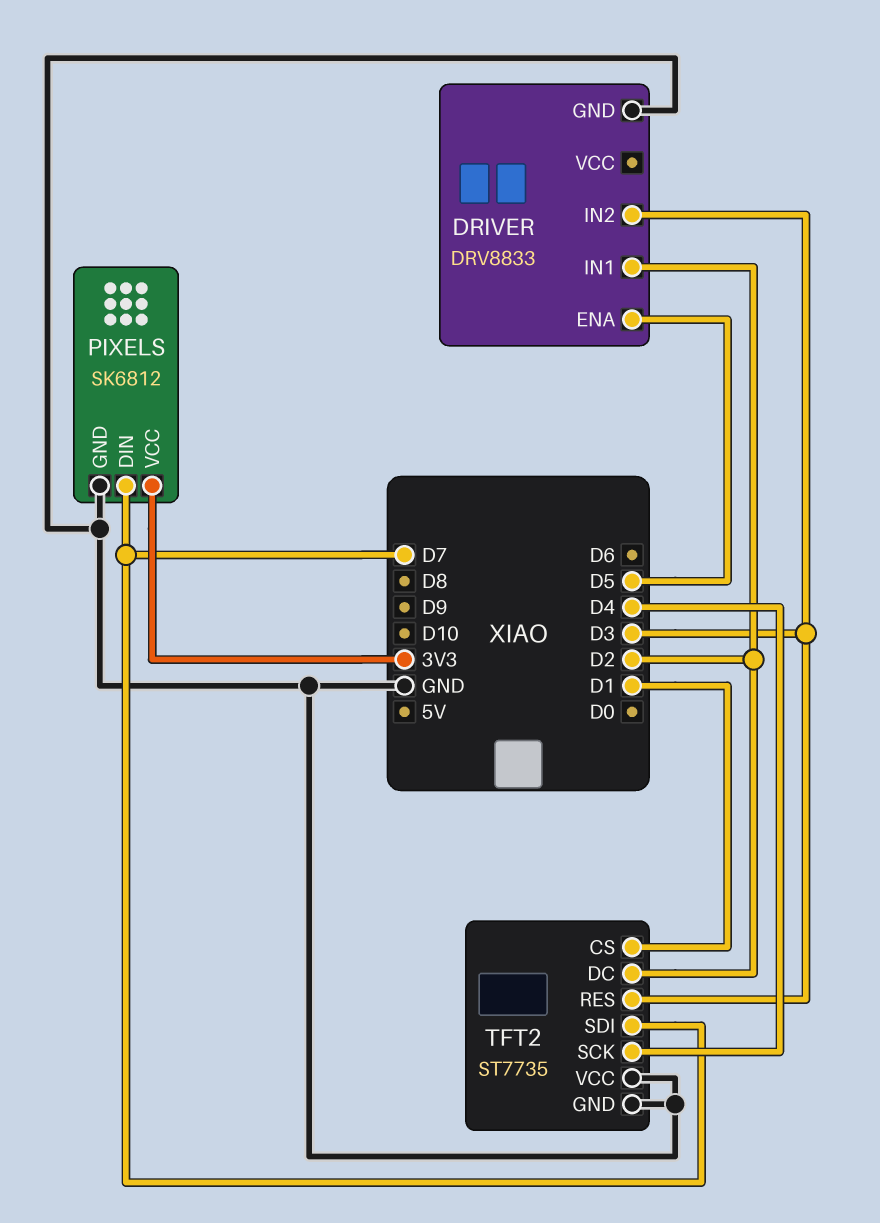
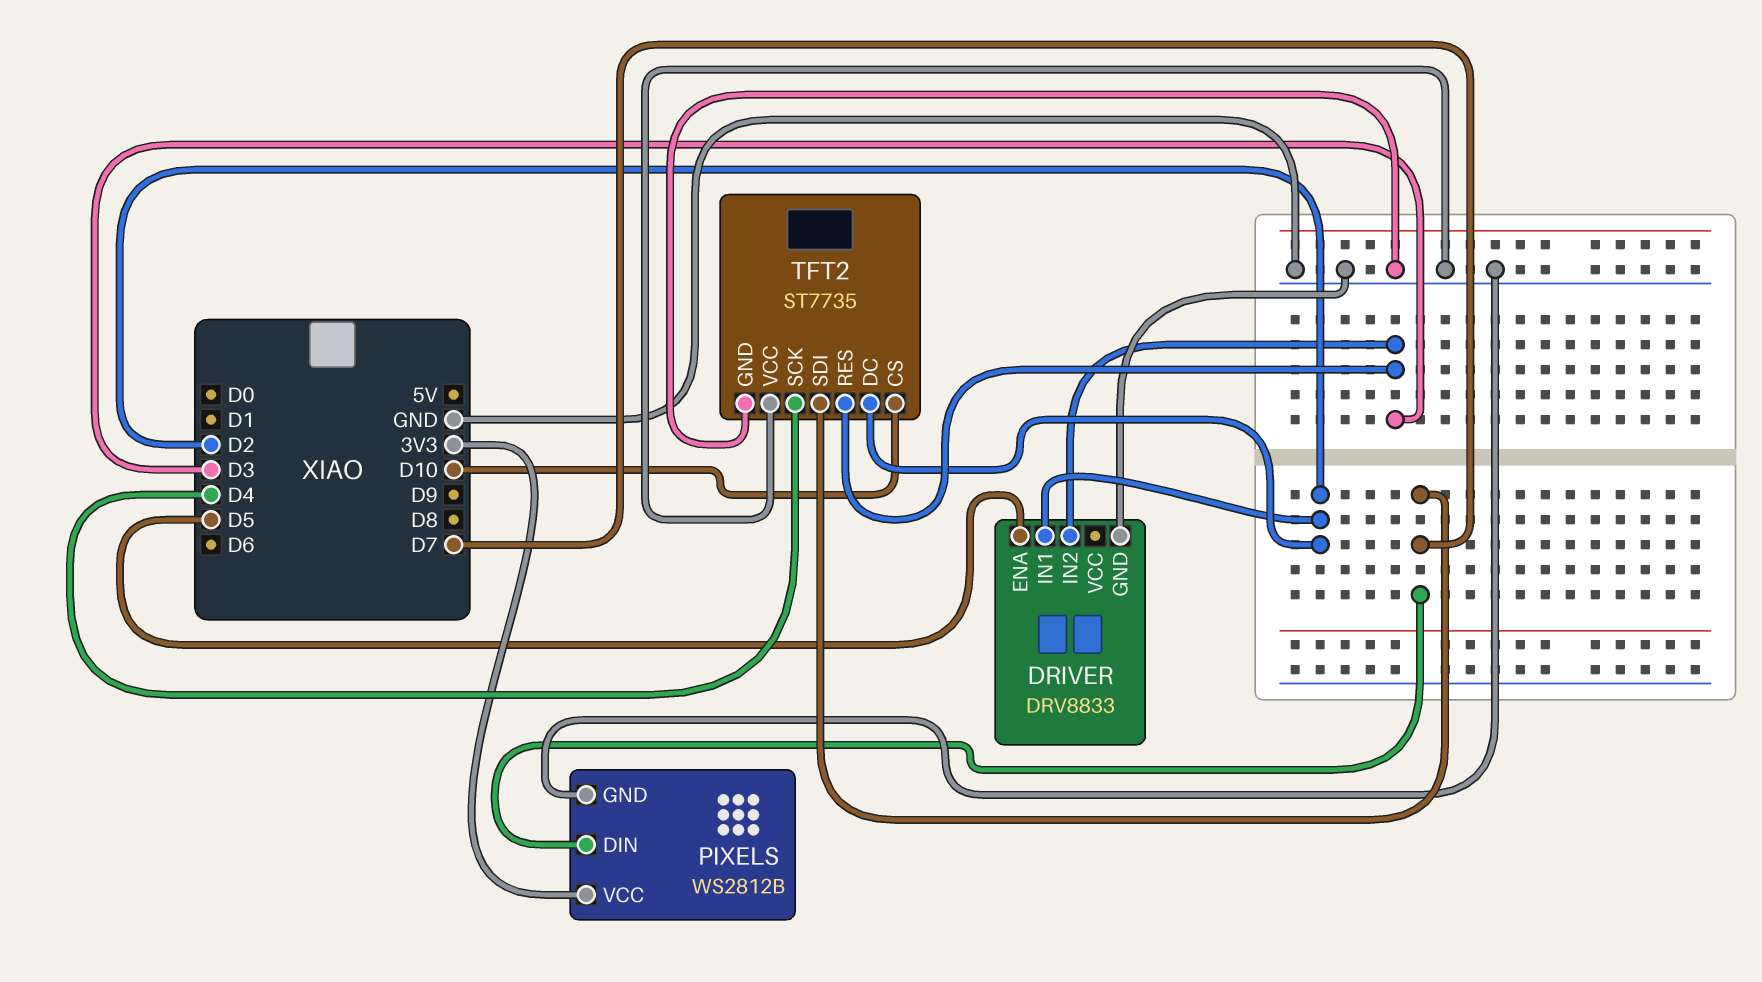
PIXELS: SK6812 -> WS2812B
TFT2 pin CS: D1 -> D10

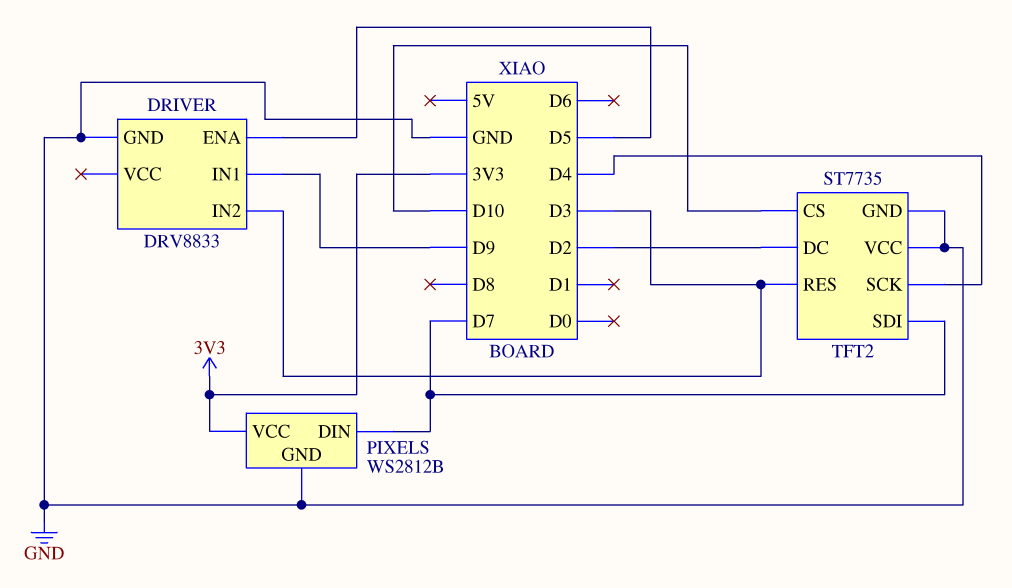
DRIVER pin IN1: D2 -> D9

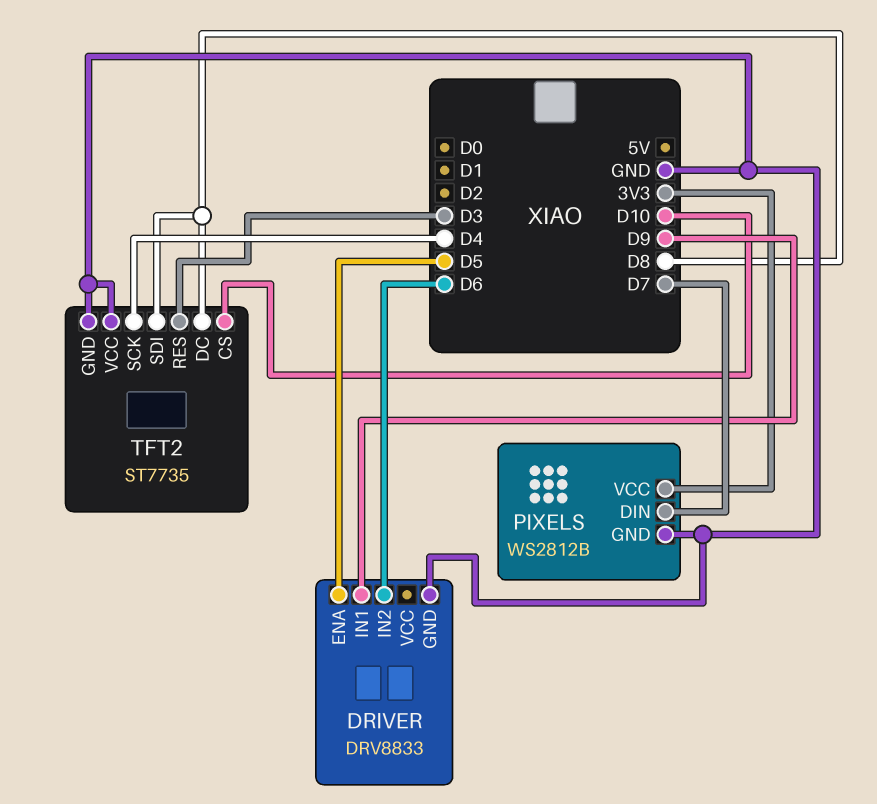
DRIVER pin IN2: D3 -> D6
TFT2 pin DC: D2 -> D8
TFT2 pin SDI: D7 -> D8

